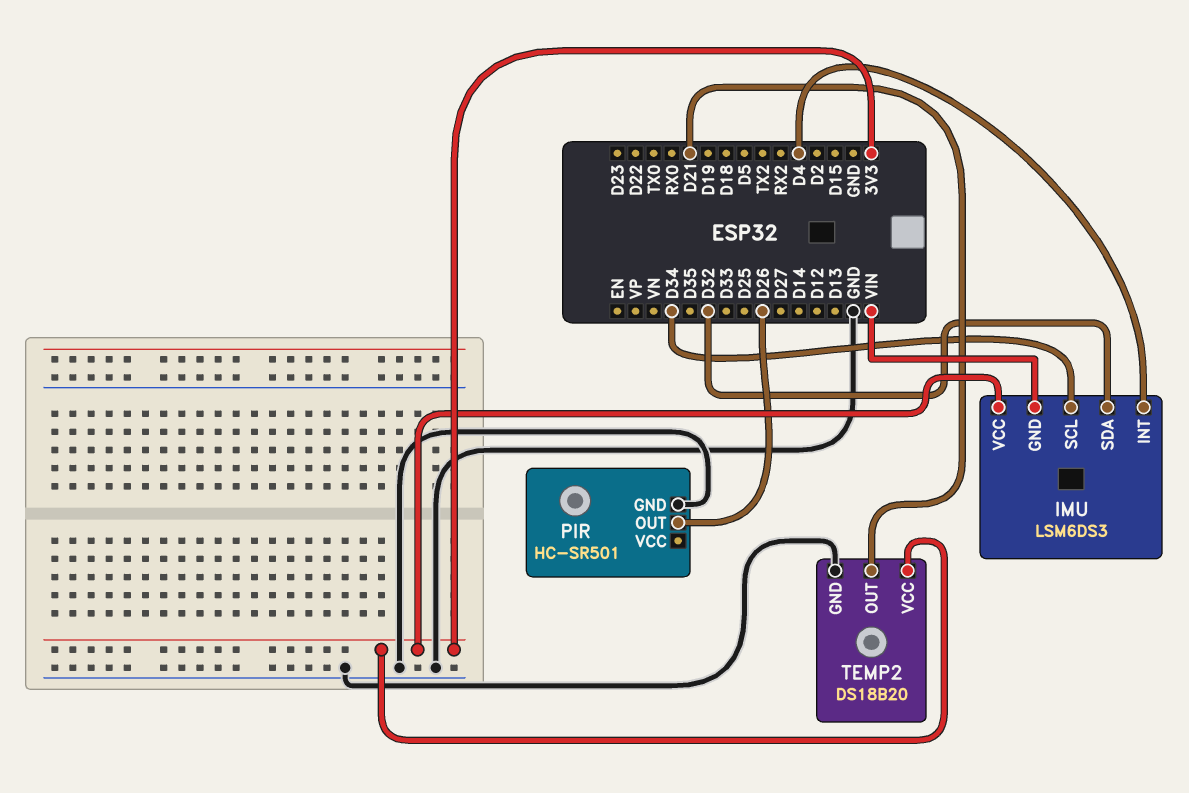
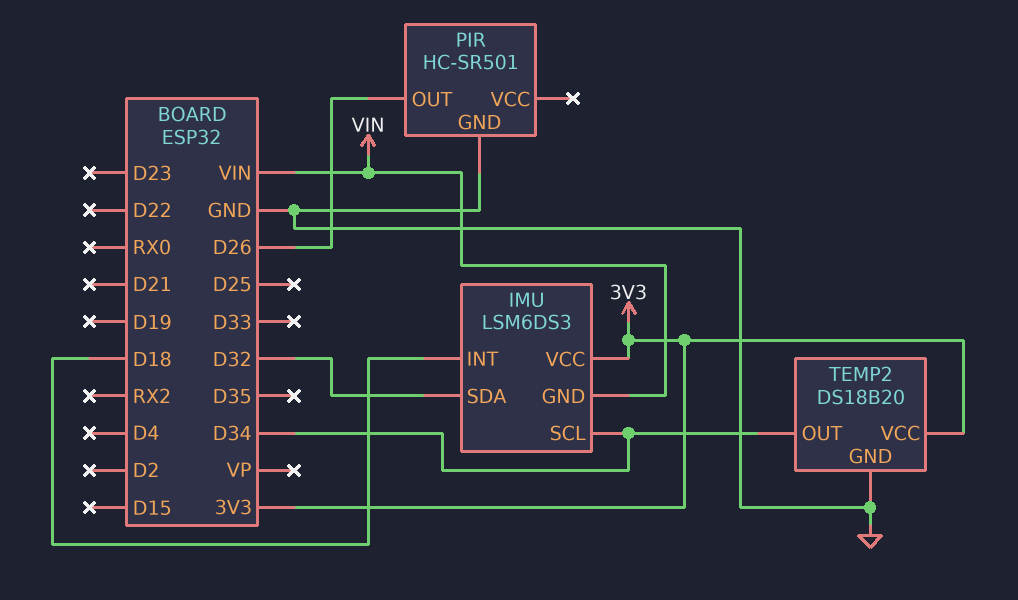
IMU pin INT: D4 -> D18
TEMP2 pin OUT: D21 -> D34

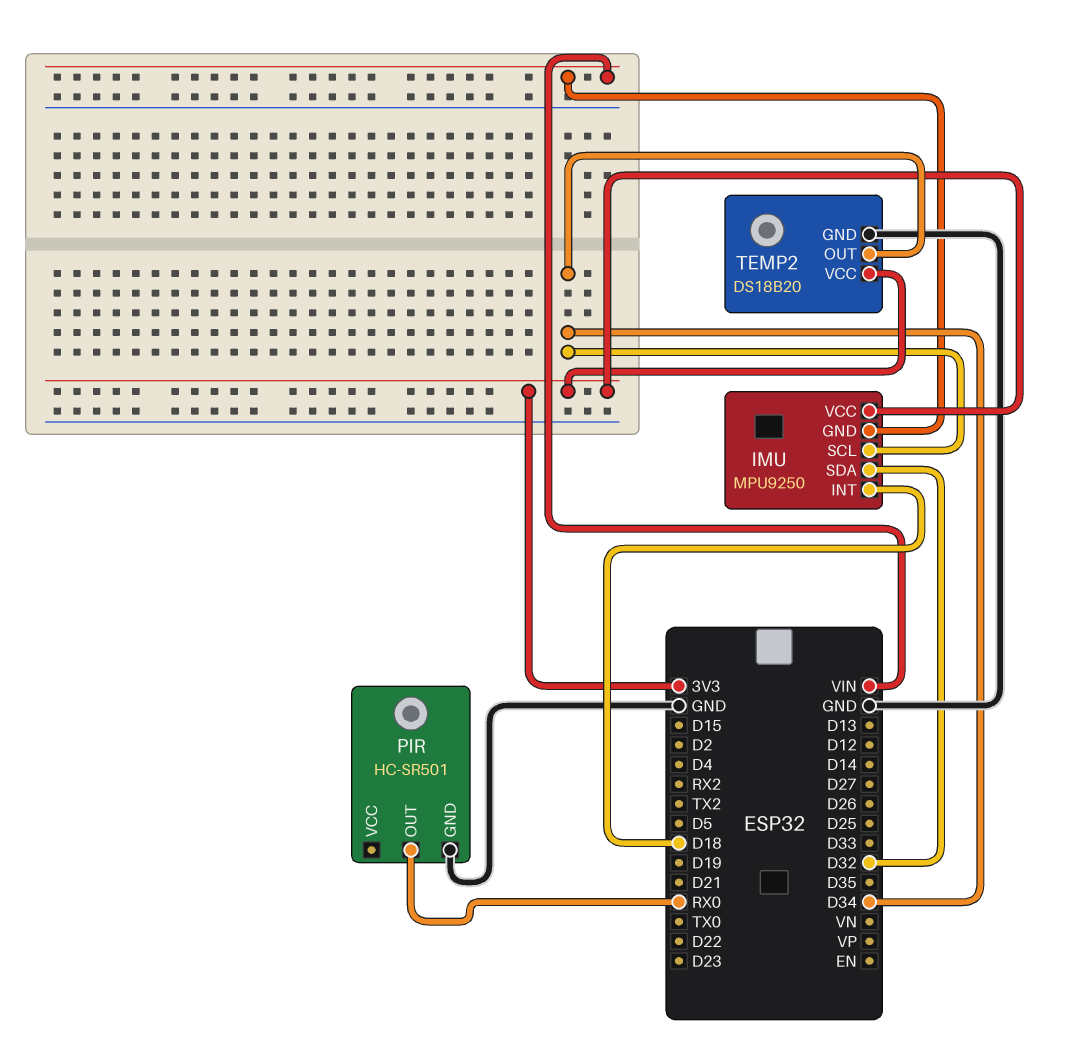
IMU: LSM6DS3 -> MPU9250
PIR pin OUT: D26 -> RX0

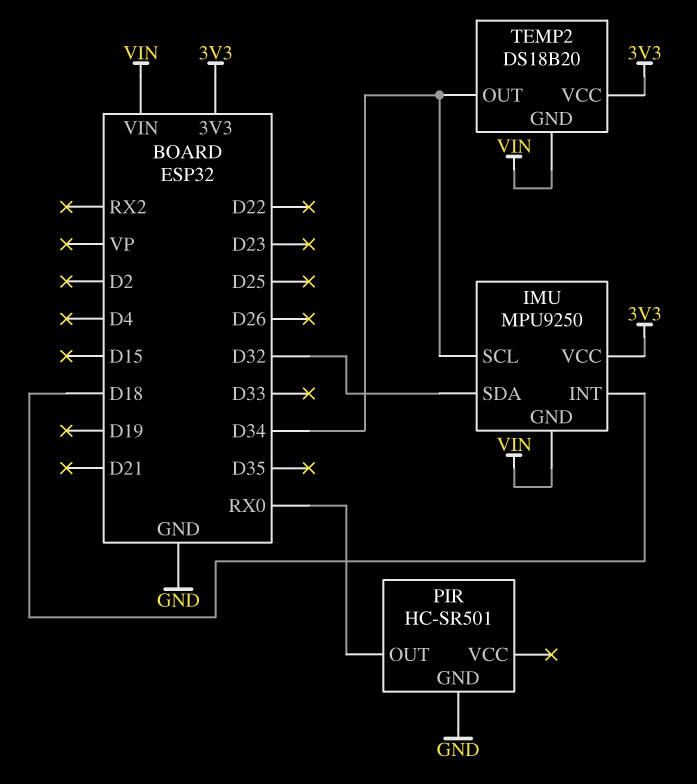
TEMP2 pin GND: GND -> VIN

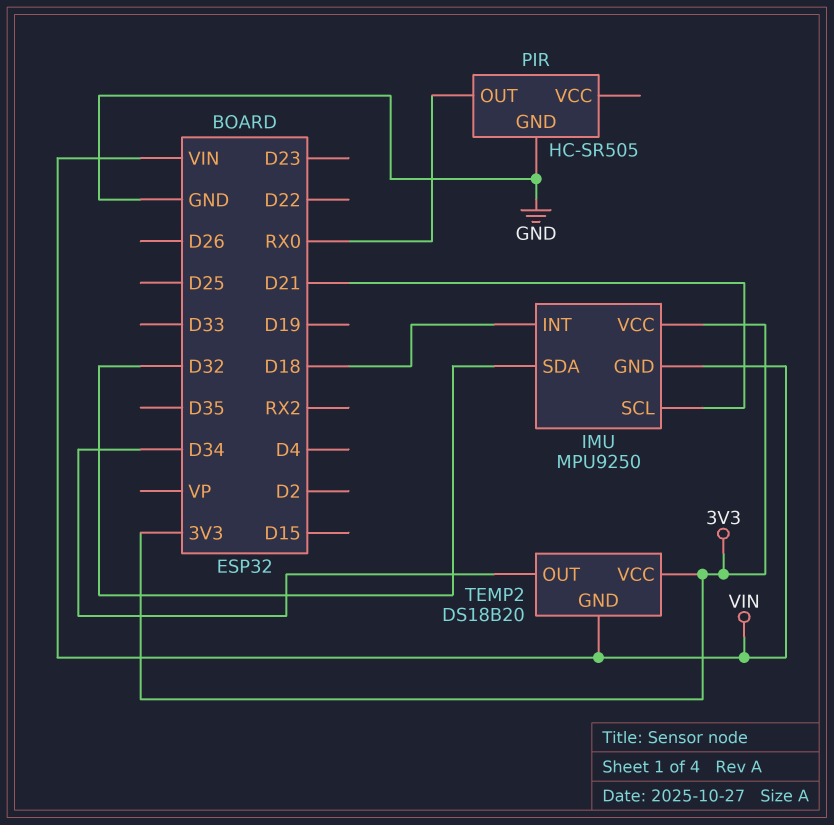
IMU pin SCL: D34 -> D21
PIR: HC-SR501 -> HC-SR505

